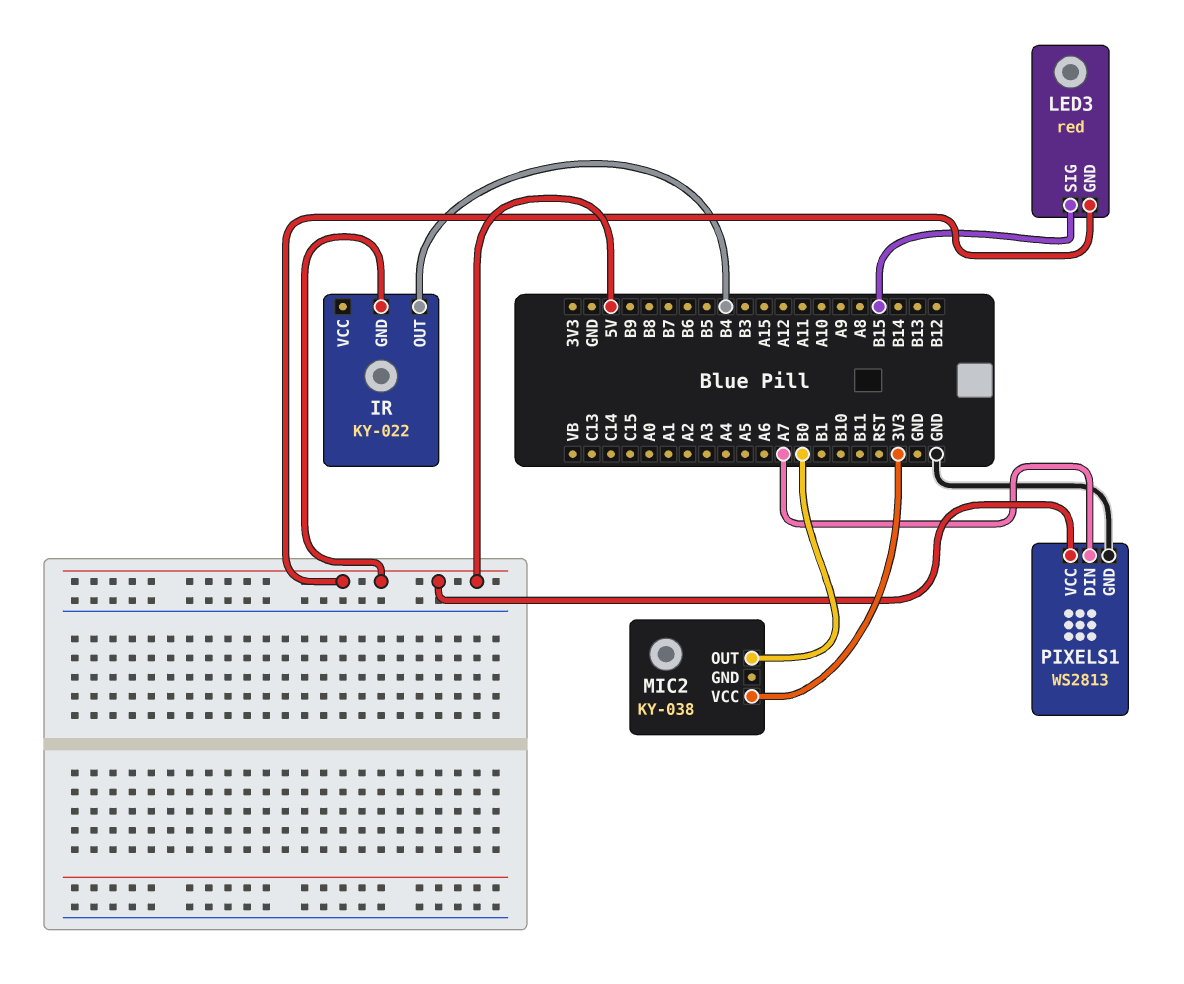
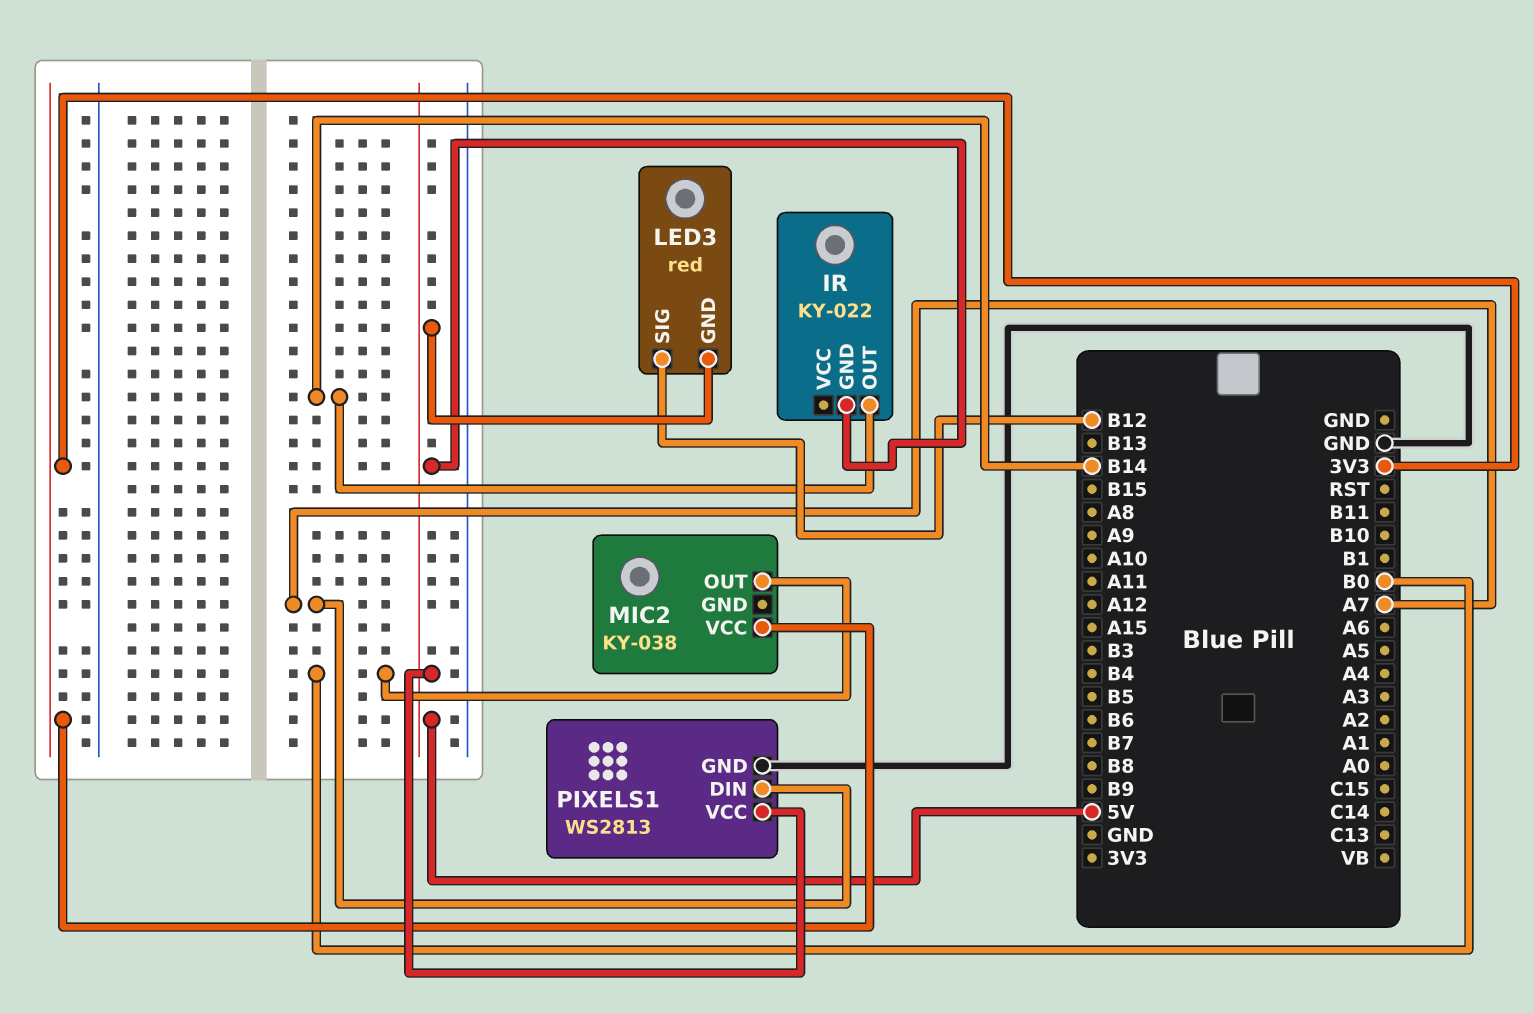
IR pin OUT: B4 -> B14
LED3 pin SIG: B15 -> B12

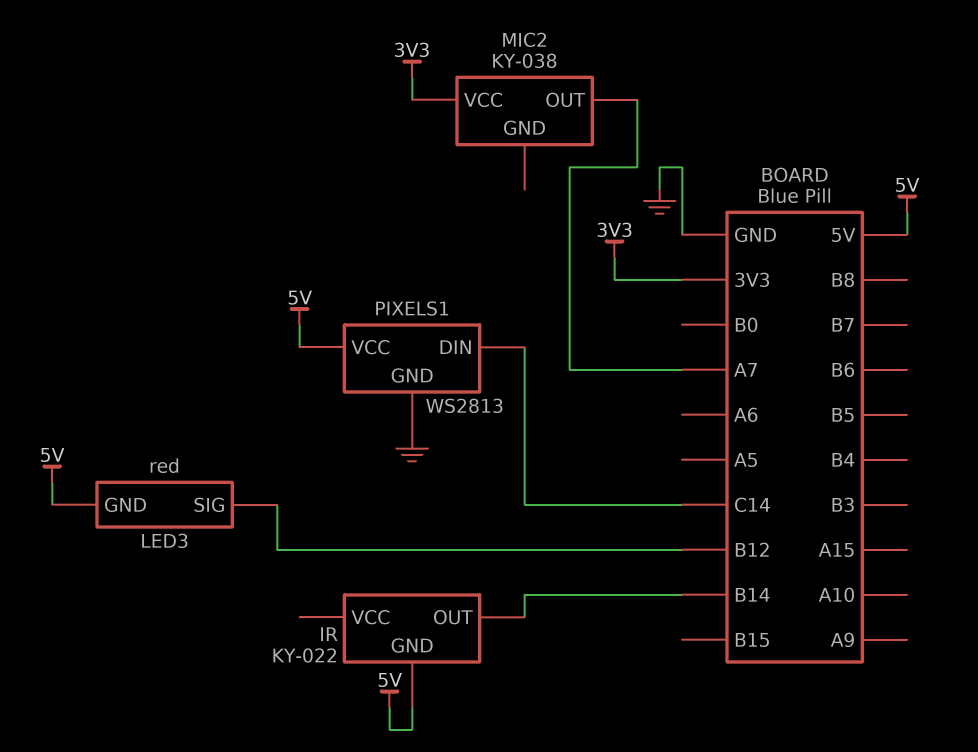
MIC2 pin OUT: B0 -> A7
PIXELS1 pin DIN: A7 -> C14

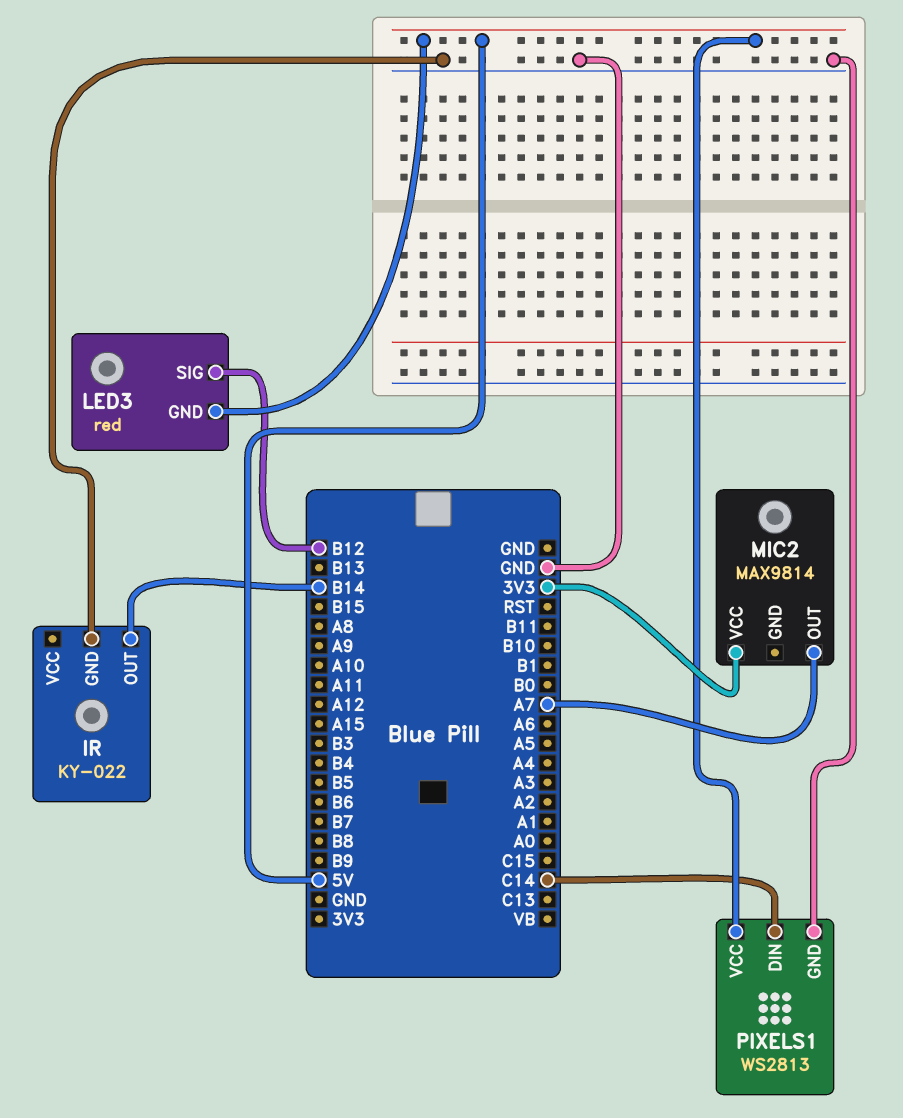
IR pin GND: 5V -> GND
MIC2: KY-038 -> MAX9814

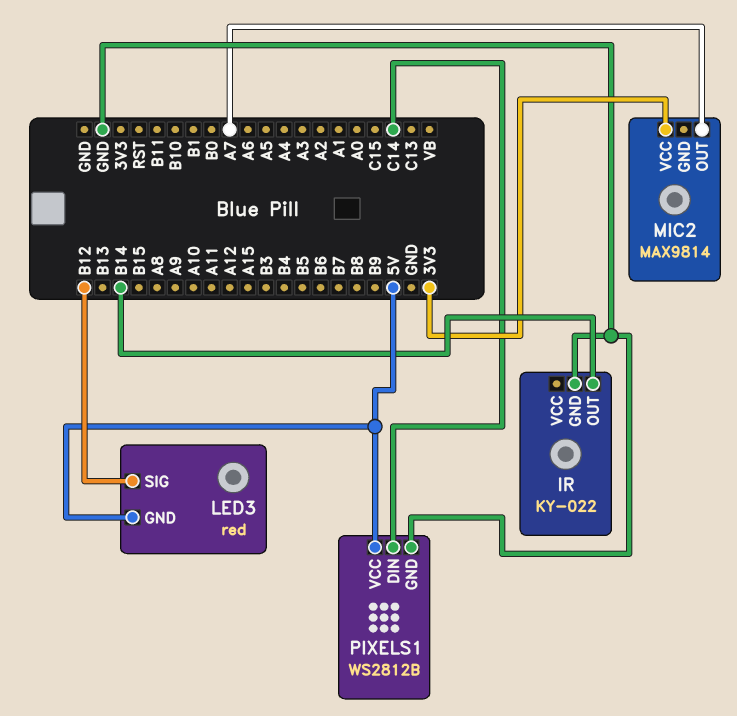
PIXELS1: WS2813 -> WS2812B

